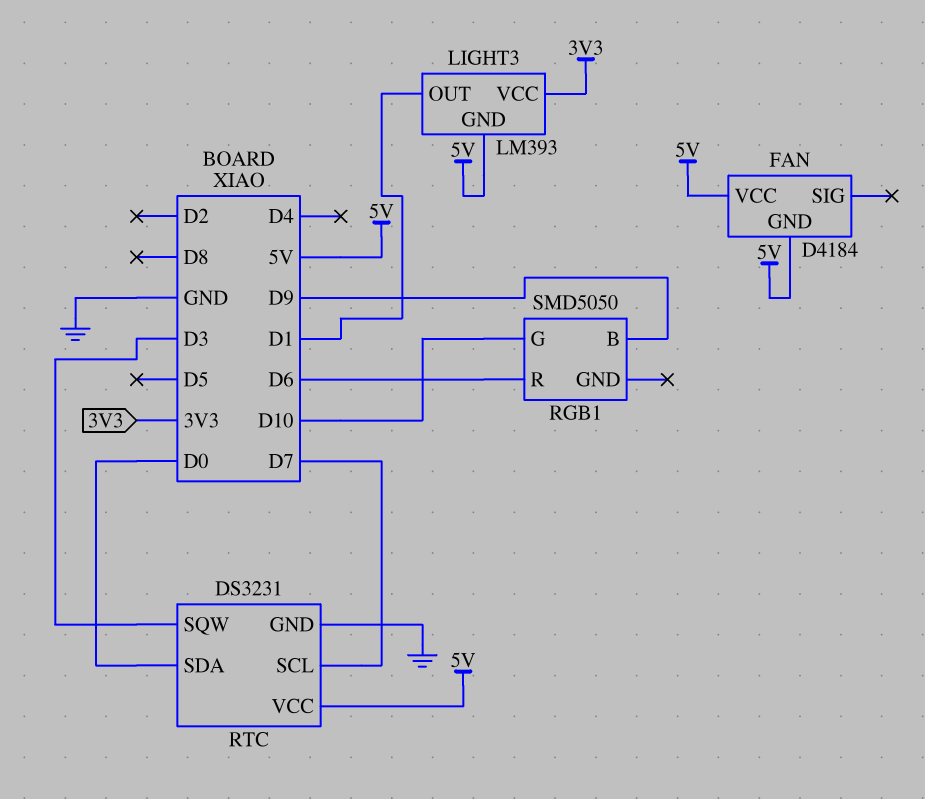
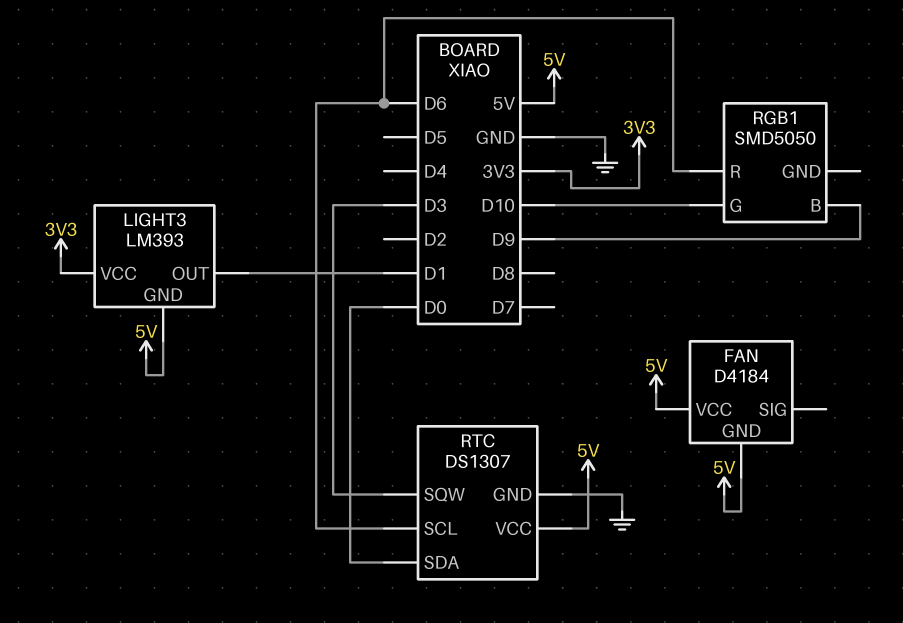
RTC: DS3231 -> DS1307
RTC pin SCL: D7 -> D6

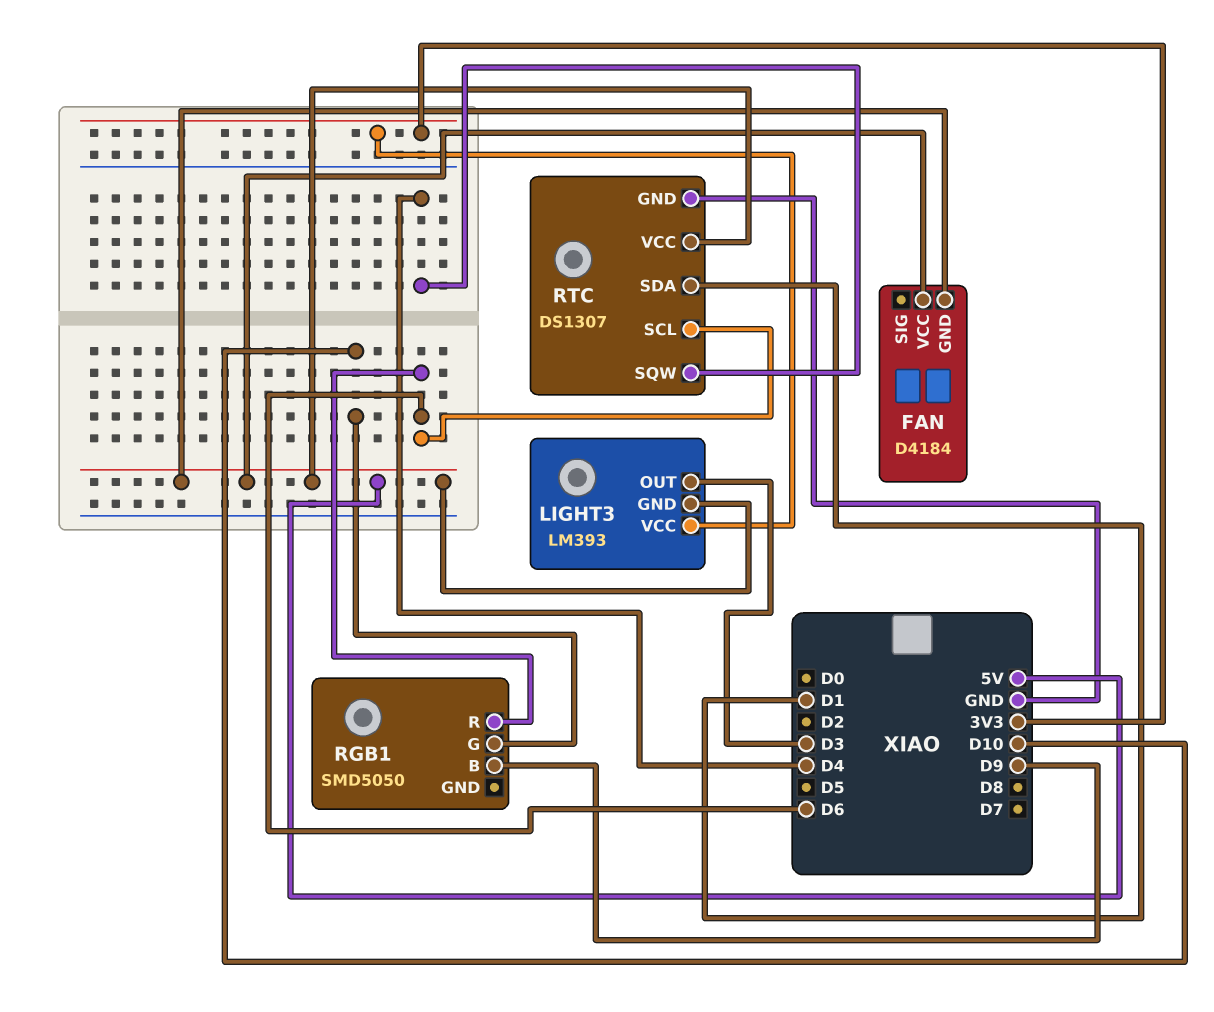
LIGHT3 pin OUT: D1 -> D3
RTC pin SDA: D0 -> D1
RTC pin SQW: D3 -> D4

